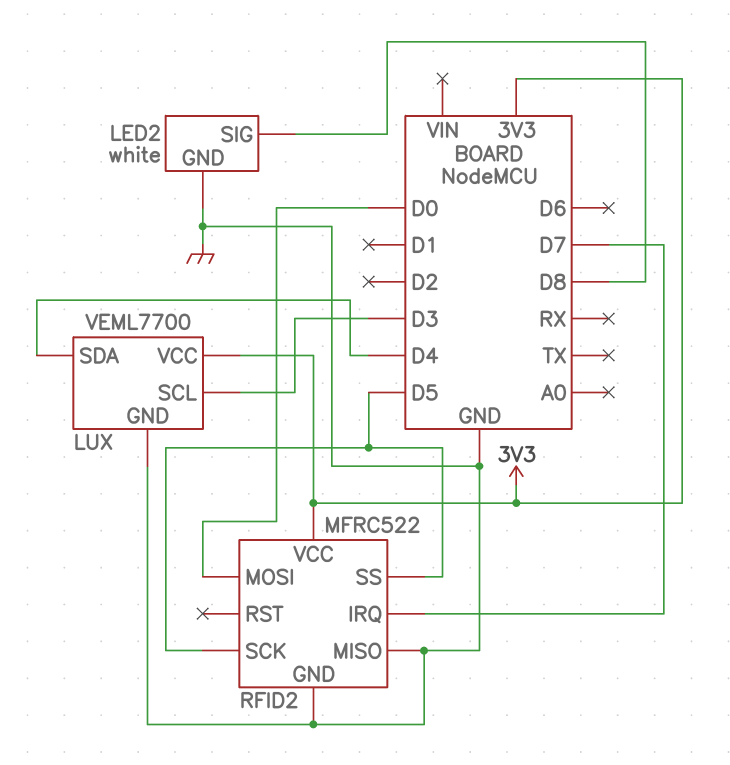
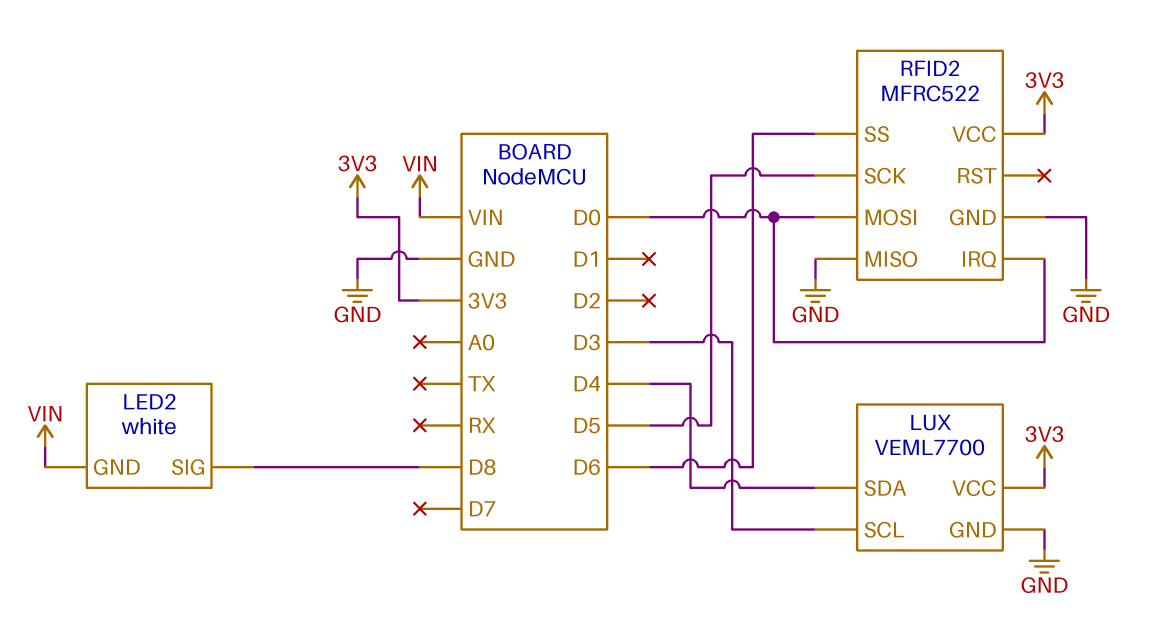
LED2 pin GND: GND -> VIN
RFID2 pin IRQ: D7 -> D0
RFID2 pin SS: D5 -> D6

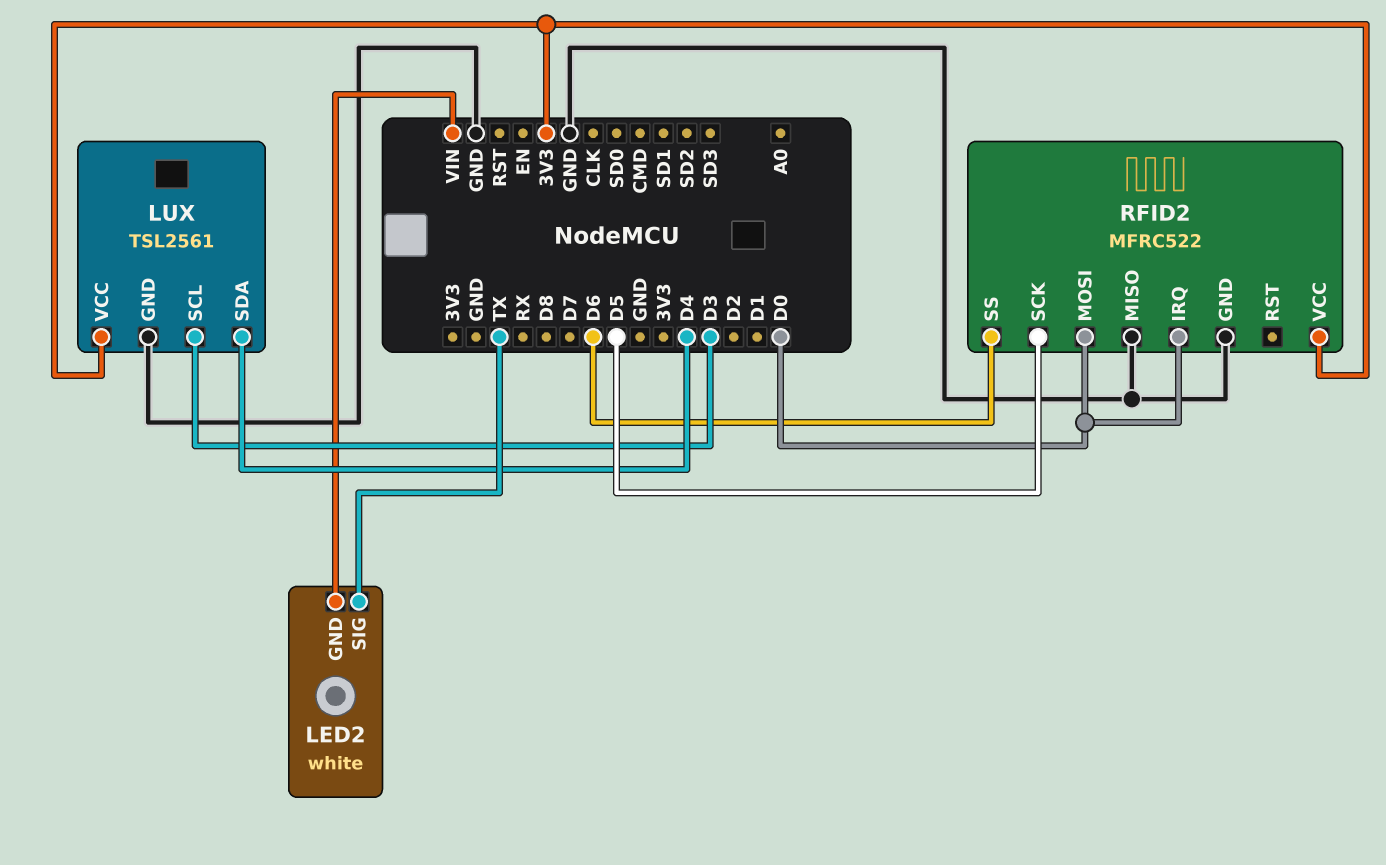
LED2 pin SIG: D8 -> TX
LUX: VEML7700 -> TSL2561

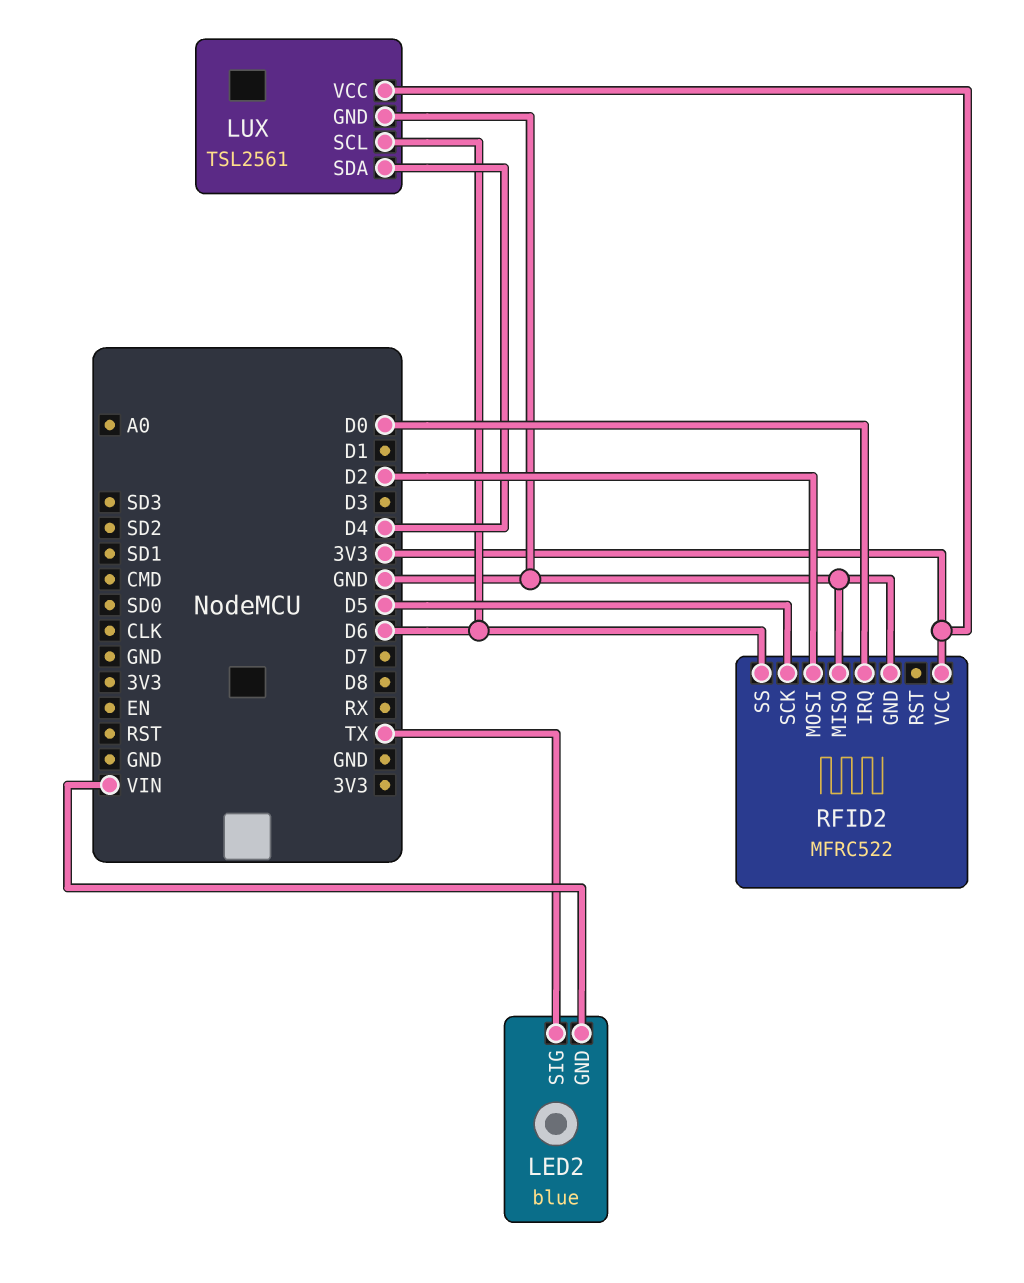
LED2: white -> blue
LUX pin SCL: D3 -> D6
RFID2 pin MOSI: D0 -> D2

